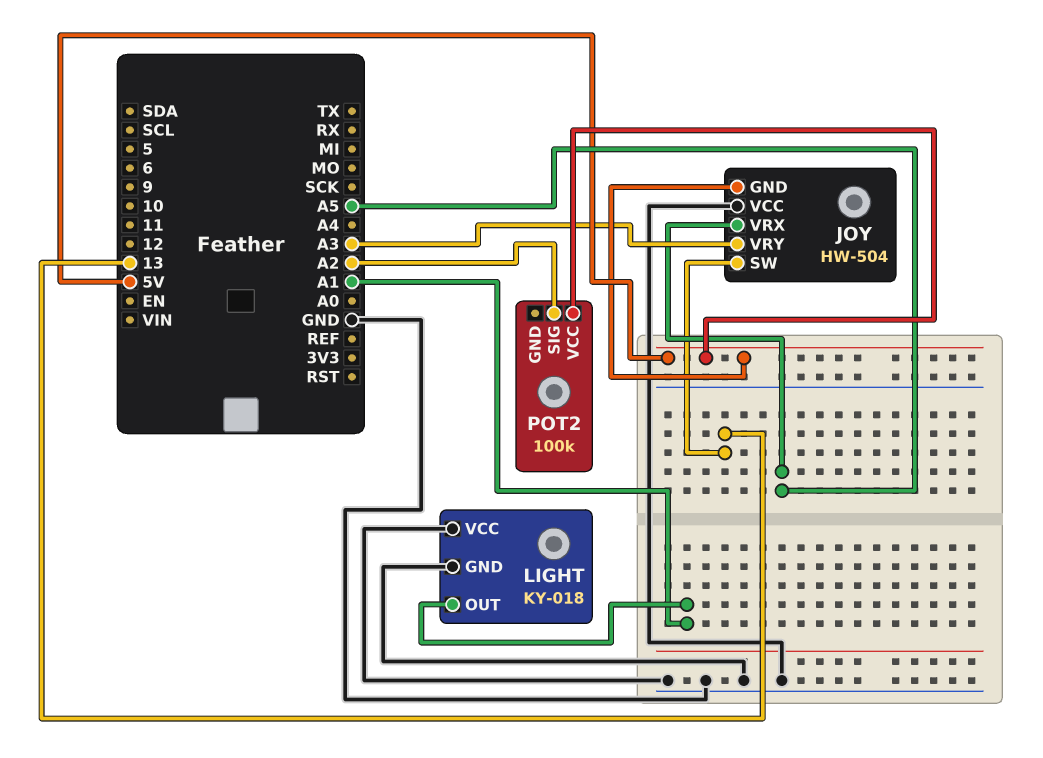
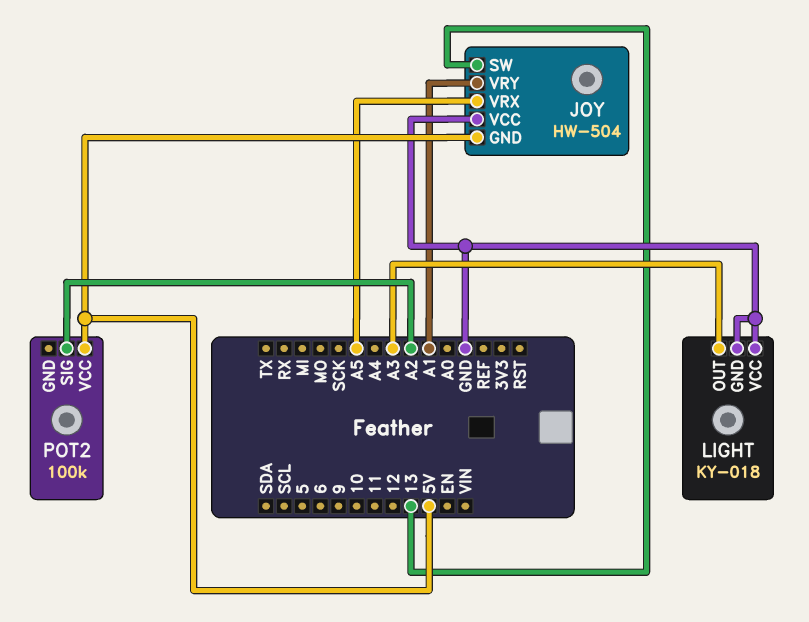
JOY pin VRY: A3 -> A1
LIGHT pin OUT: A1 -> A3

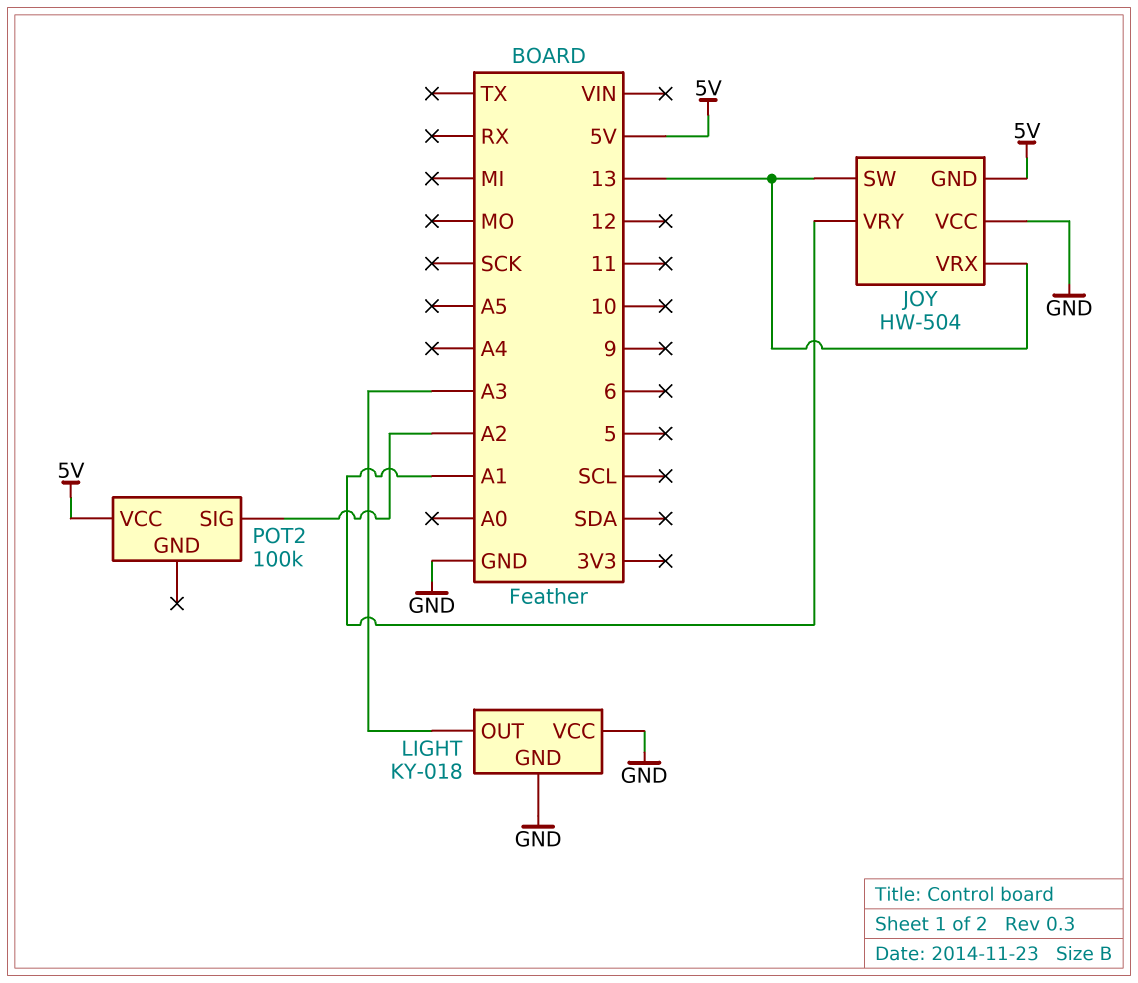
JOY pin VRX: A5 -> 13

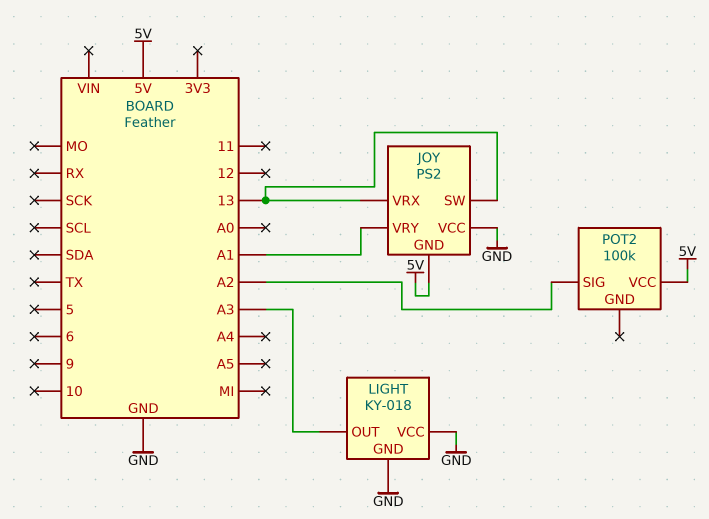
JOY: HW-504 -> PS2

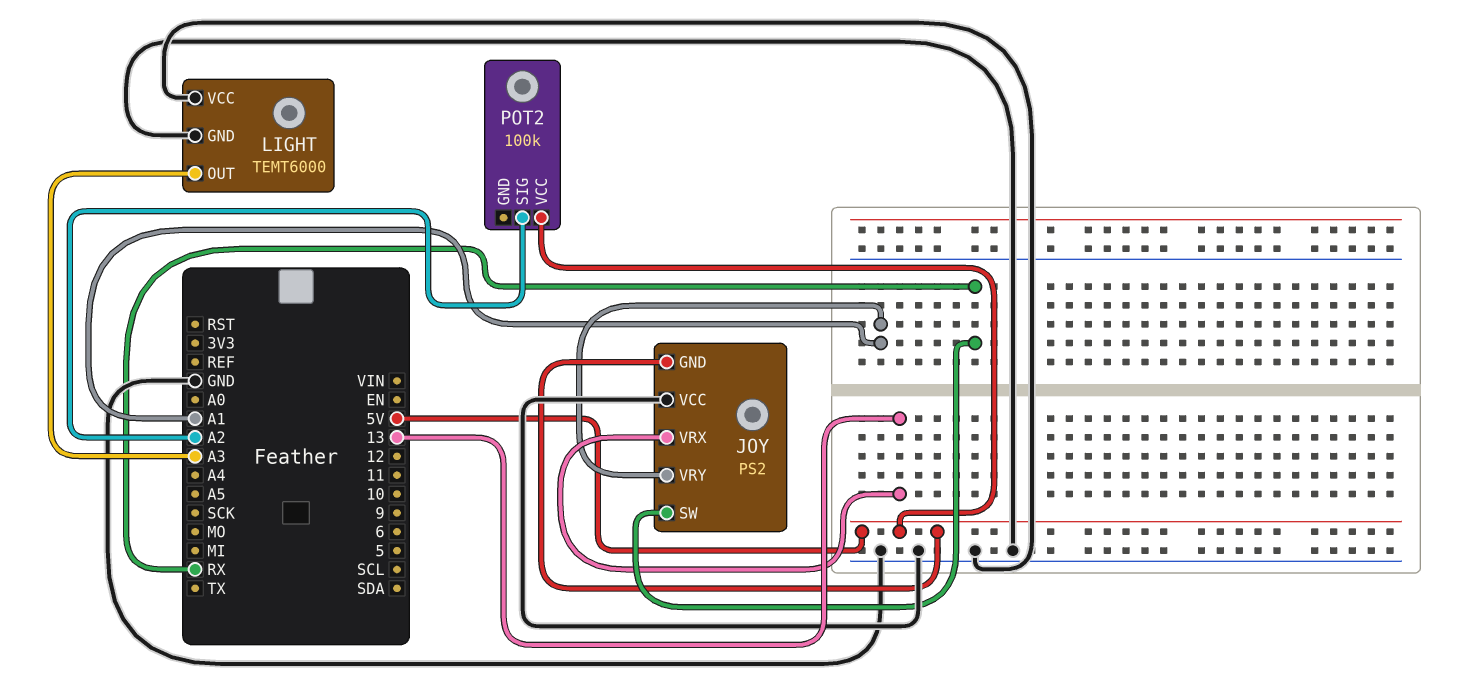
JOY pin SW: 13 -> RX
LIGHT: KY-018 -> TEMT6000

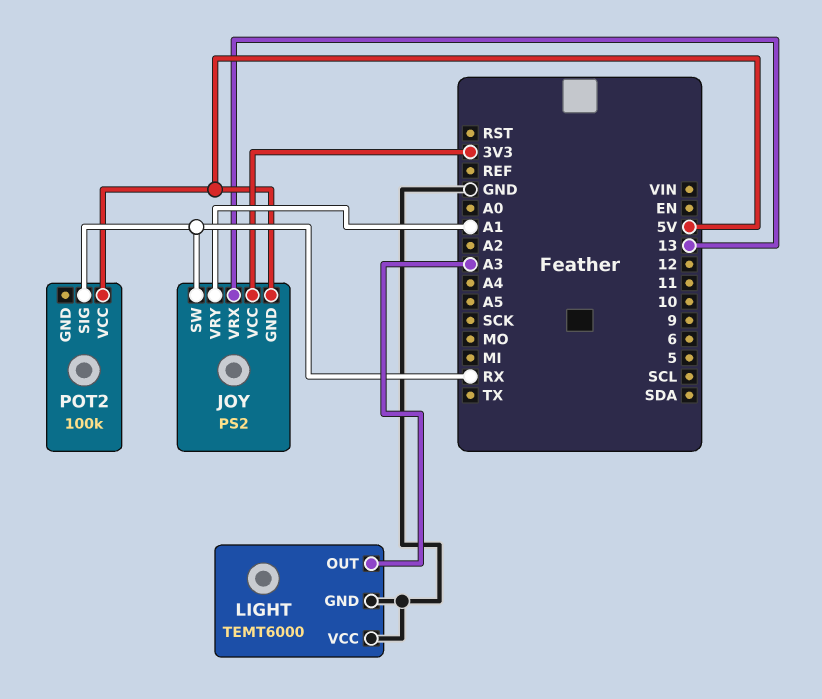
JOY pin VCC: GND -> 3V3
POT2 pin SIG: A2 -> RX

